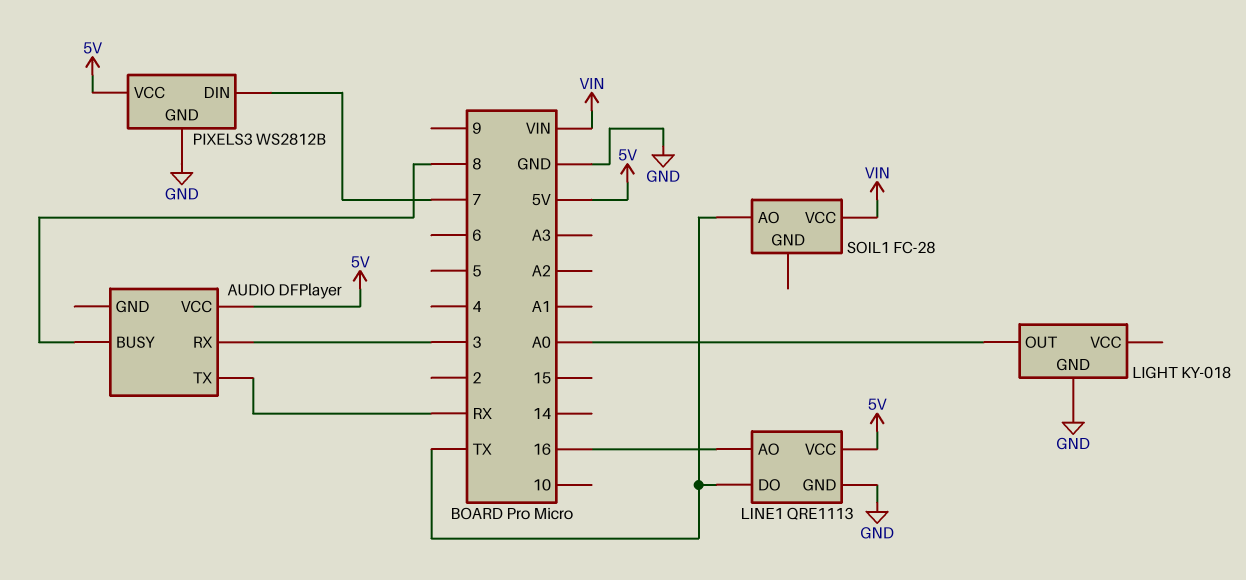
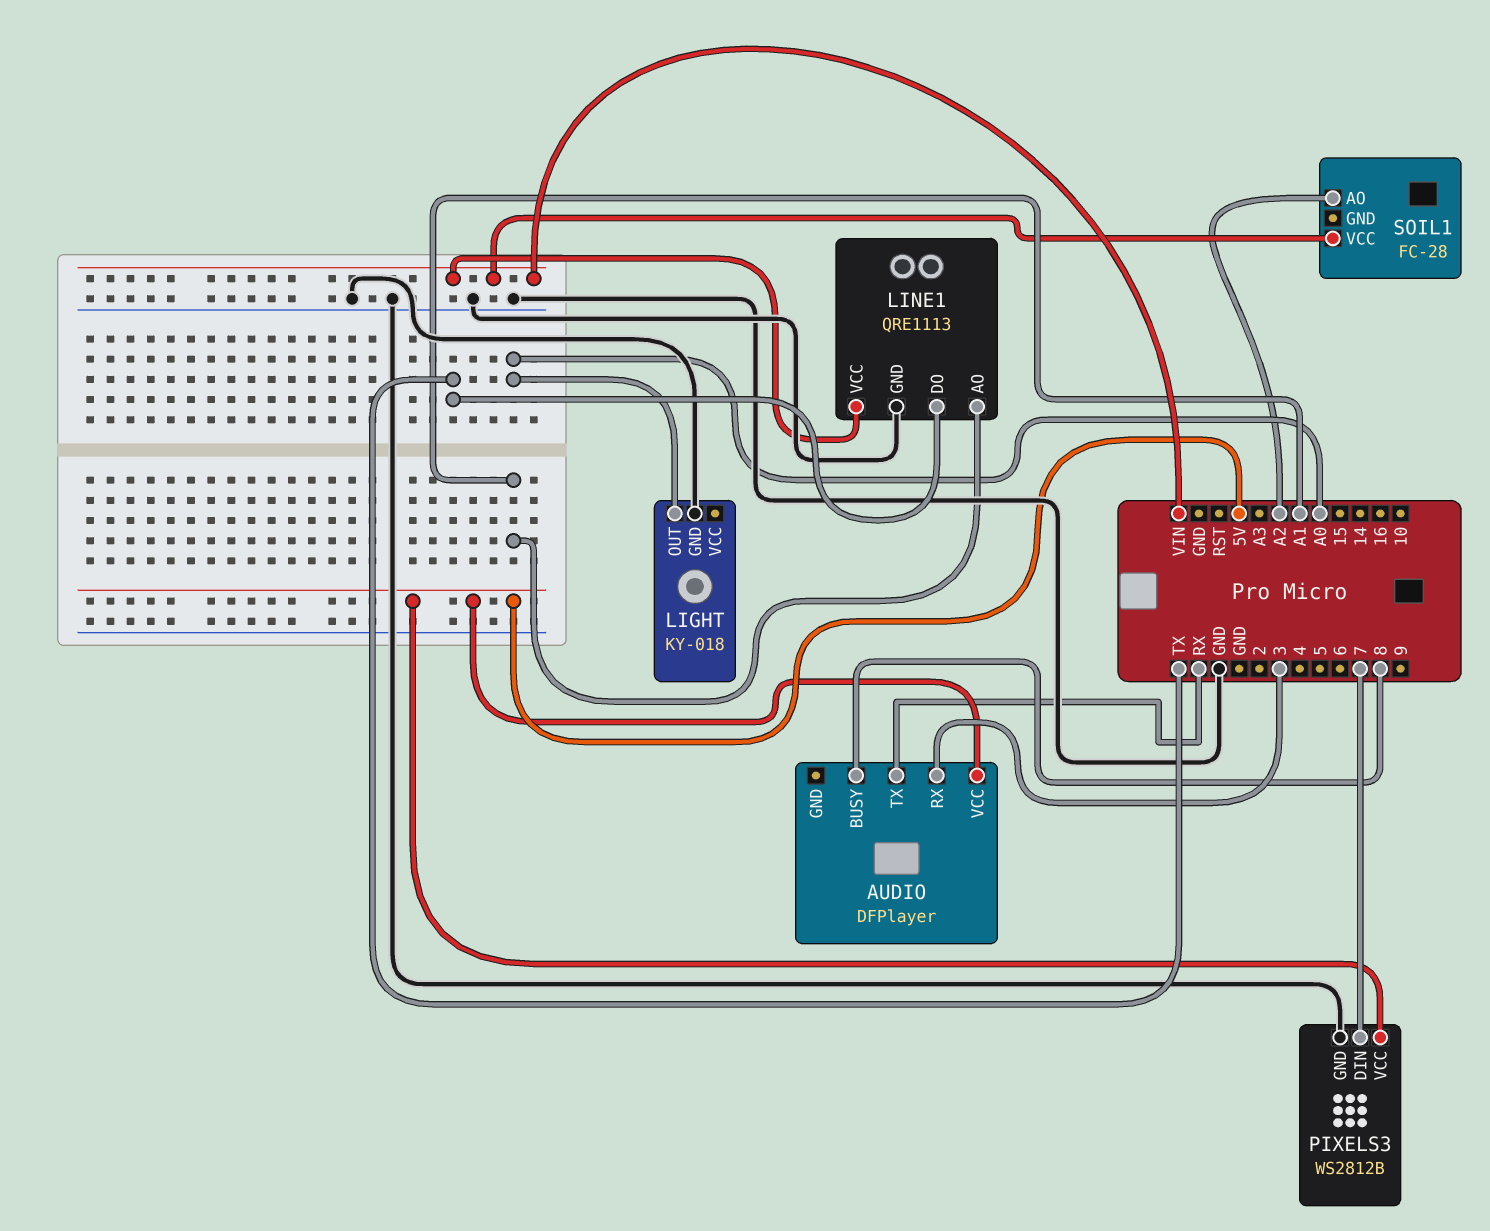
LINE1 pin AO: 16 -> A1
LINE1 pin VCC: 5V -> VIN
SOIL1 pin AO: TX -> A2

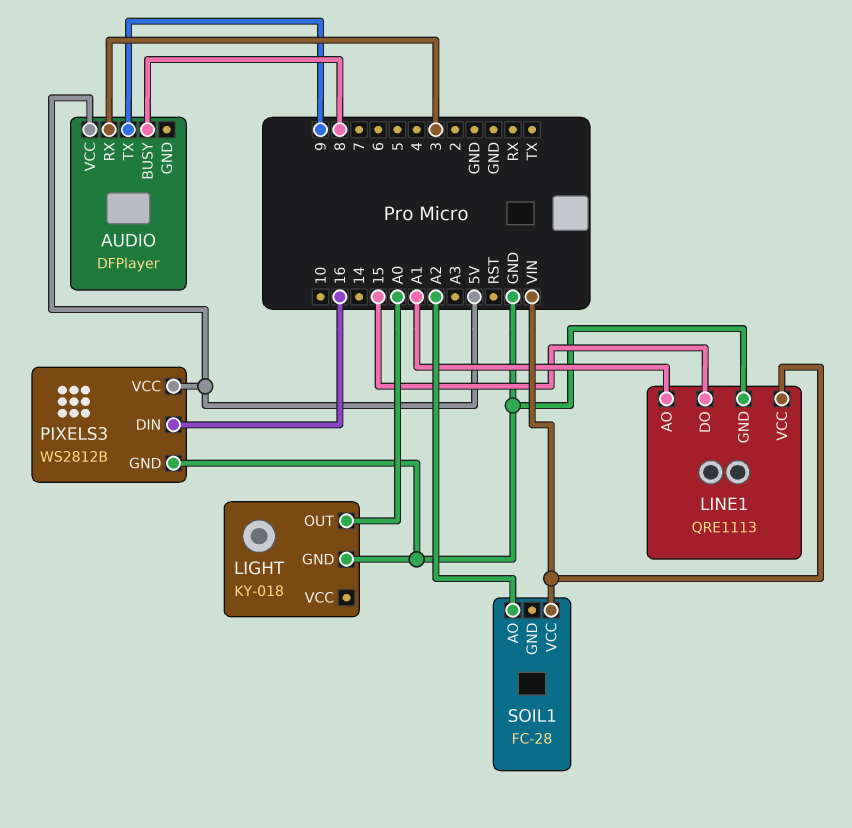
AUDIO pin TX: RX -> 9
LINE1 pin DO: TX -> 15
PIXELS3 pin DIN: 7 -> 16

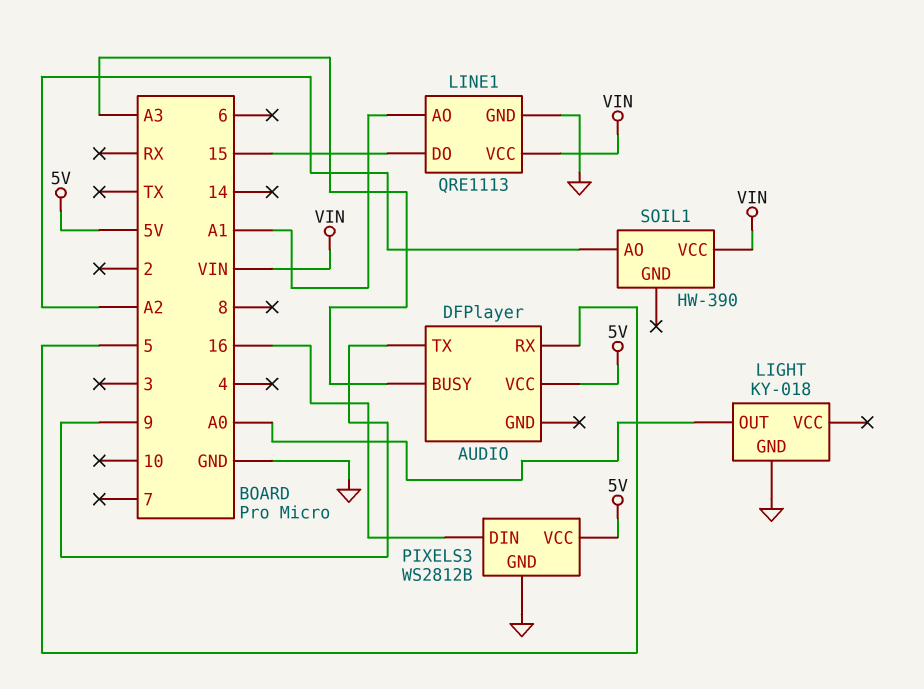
AUDIO pin BUSY: 8 -> A3
AUDIO pin RX: 3 -> 5
SOIL1: FC-28 -> HW-390

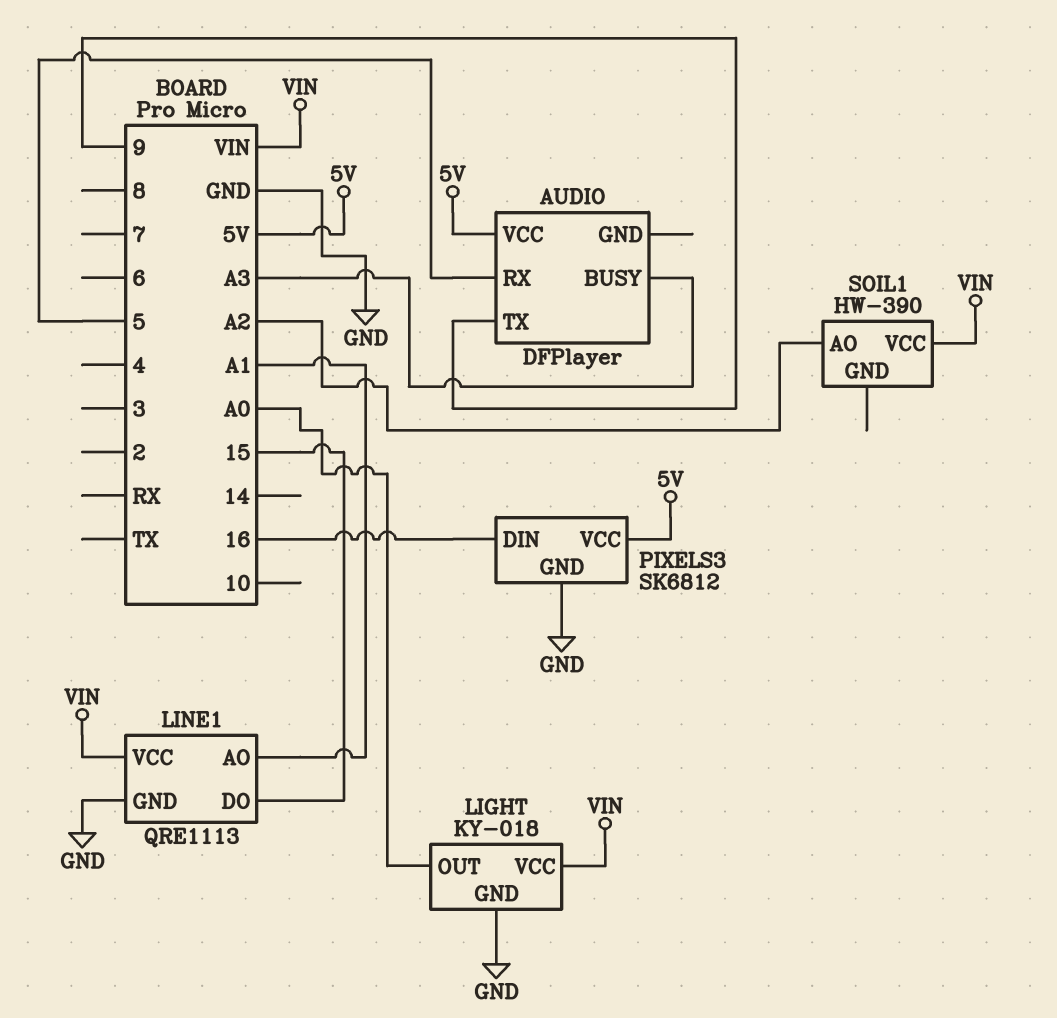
LIGHT pin VCC: none -> VIN
PIXELS3: WS2812B -> SK6812

